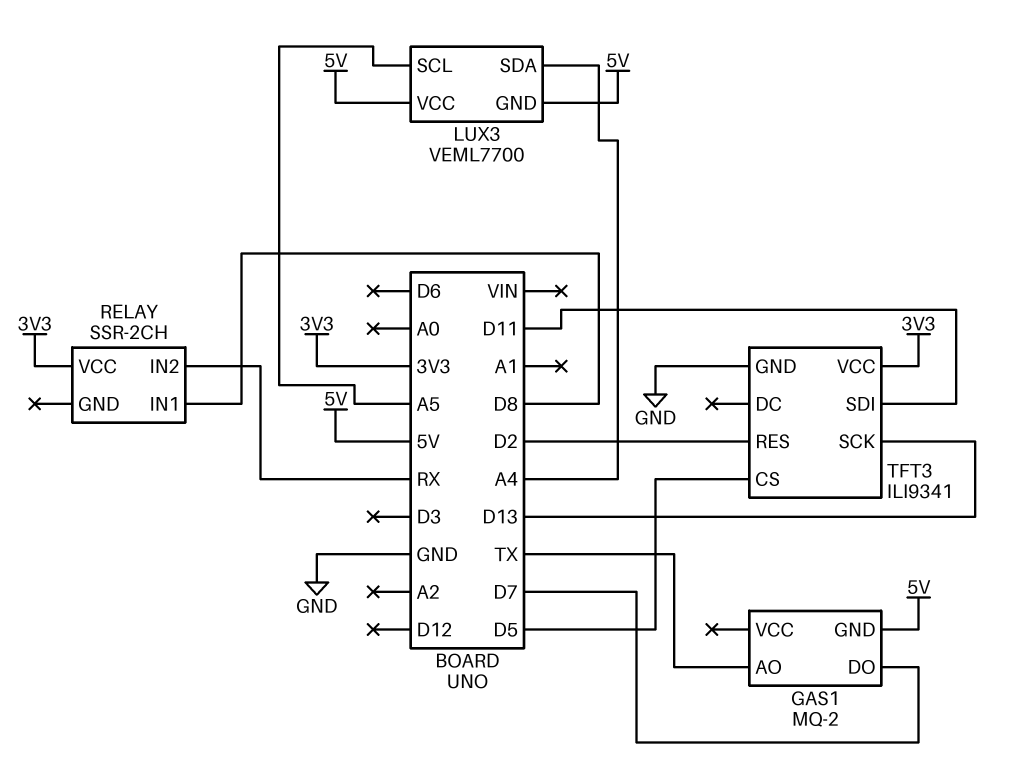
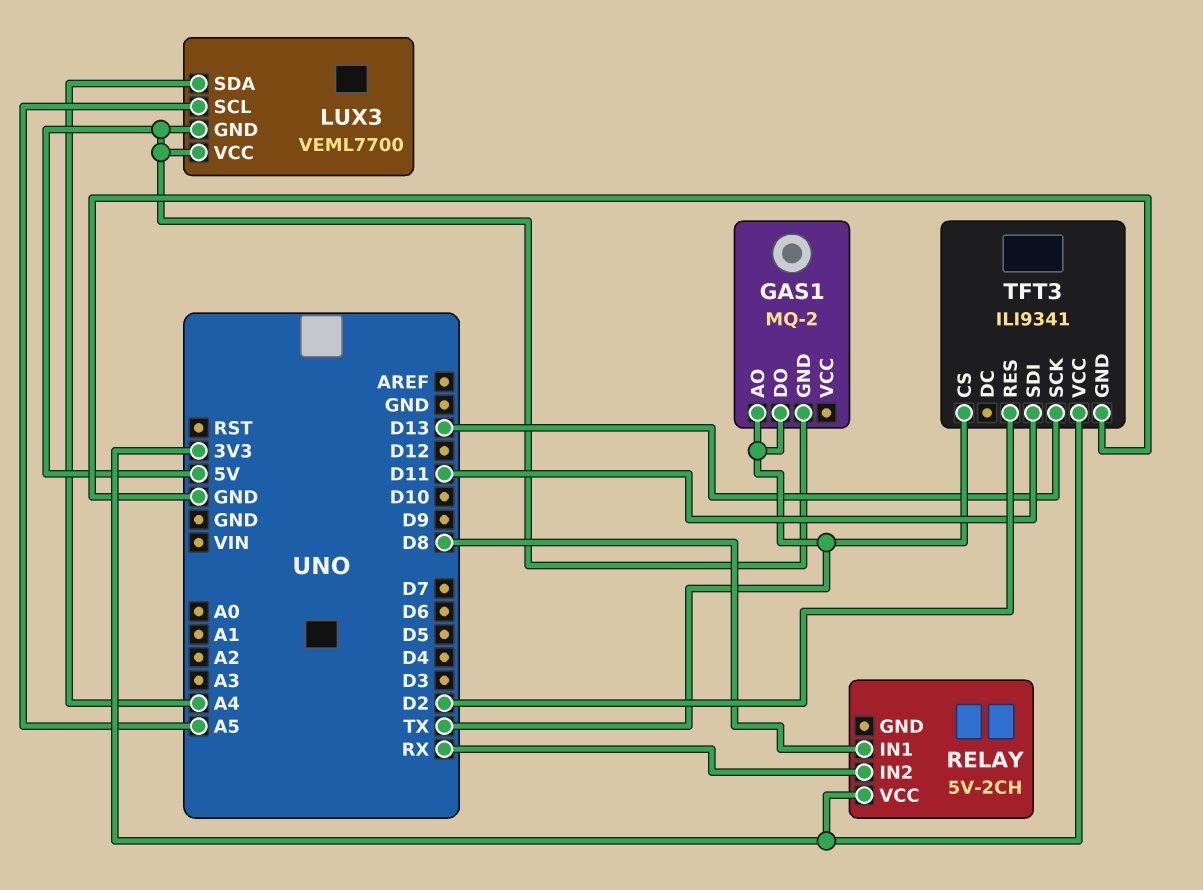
GAS1 pin DO: D7 -> TX
RELAY: SSR-2CH -> 5V-2CH
TFT3 pin CS: D5 -> TX

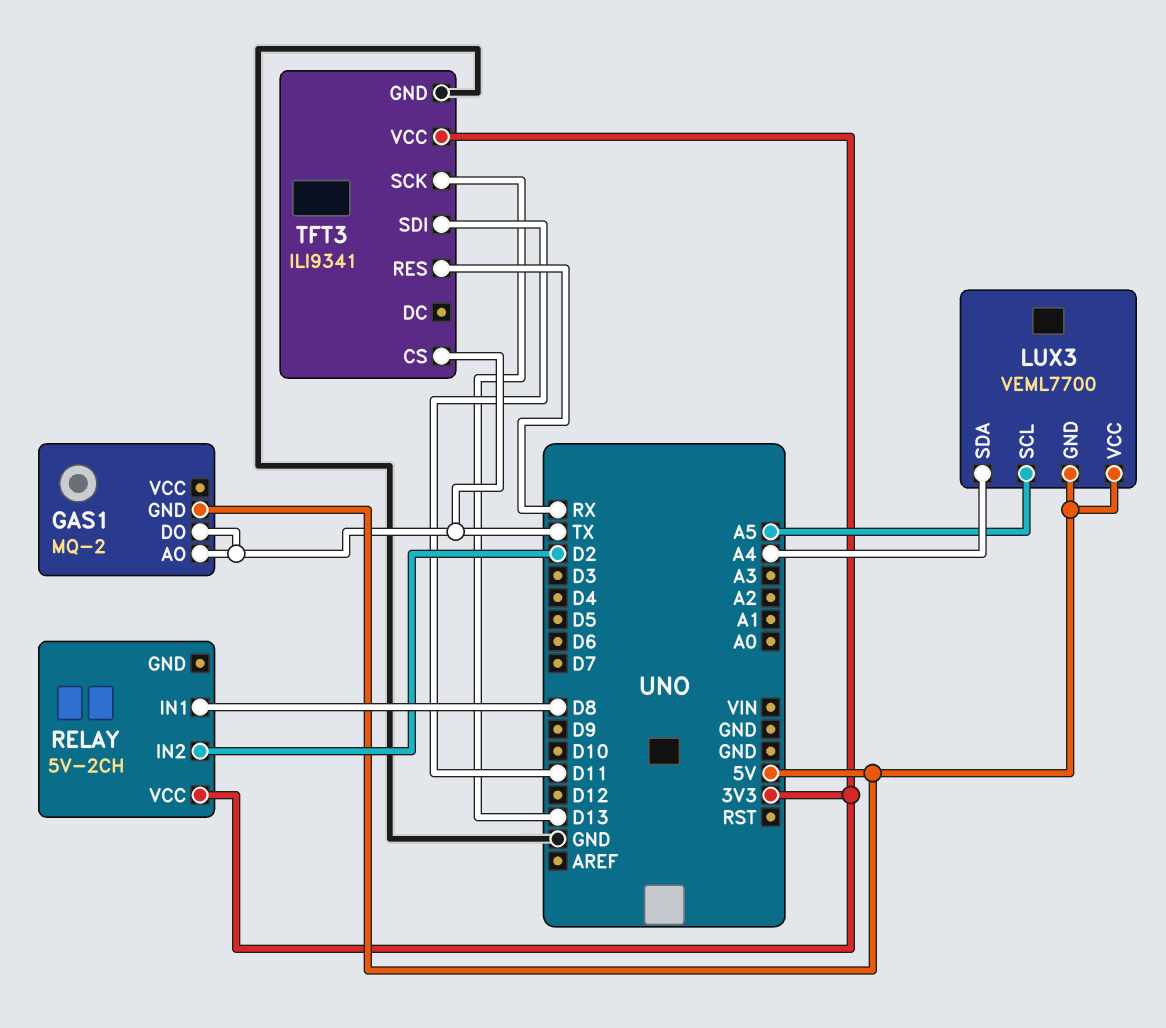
RELAY pin IN2: RX -> D2
TFT3 pin RES: D2 -> RX

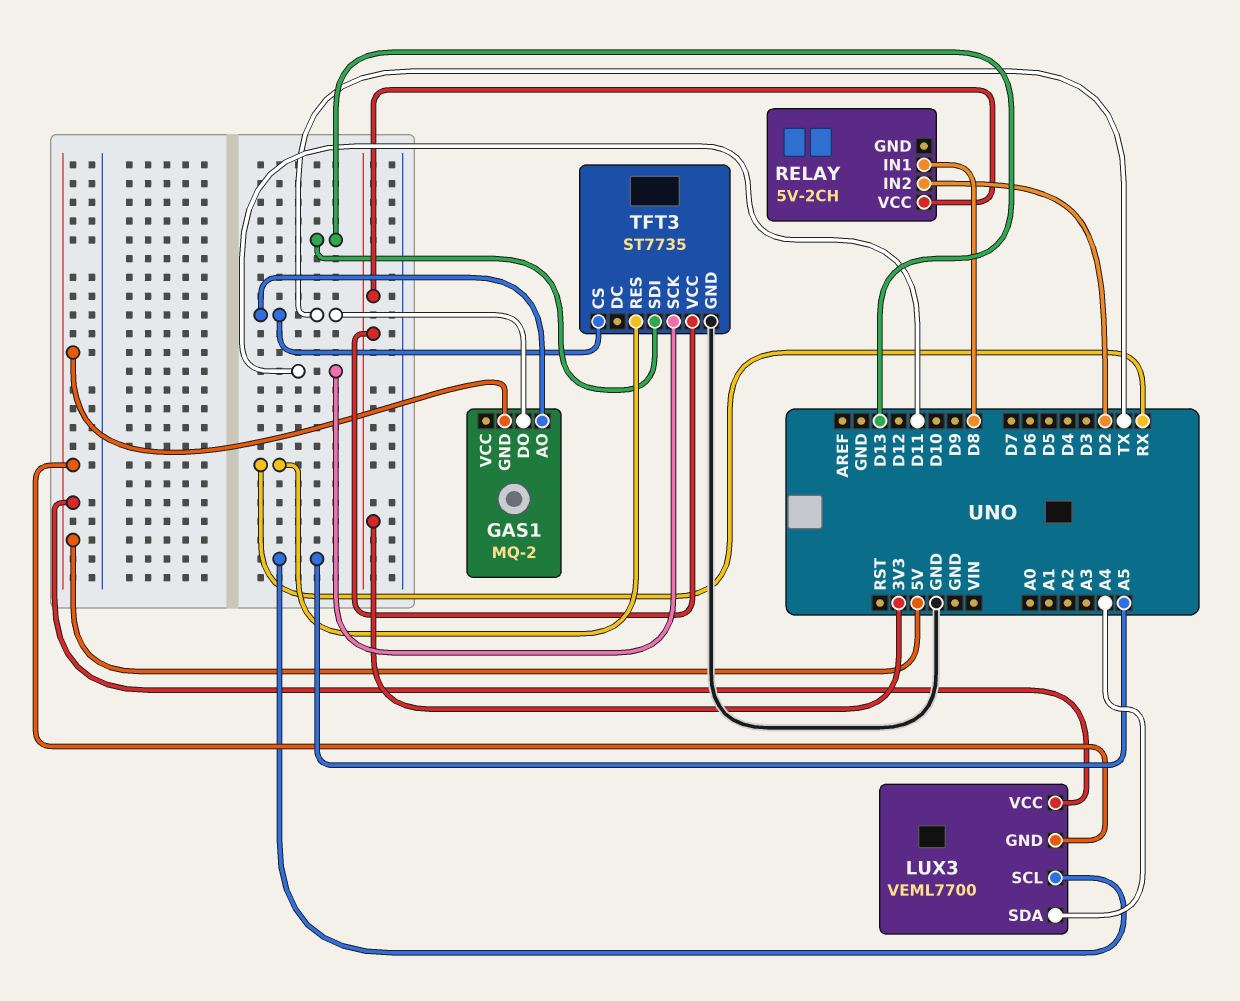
TFT3: ILI9341 -> ST7735
TFT3 pin SCK: D13 -> D11
TFT3 pin SDI: D11 -> D13

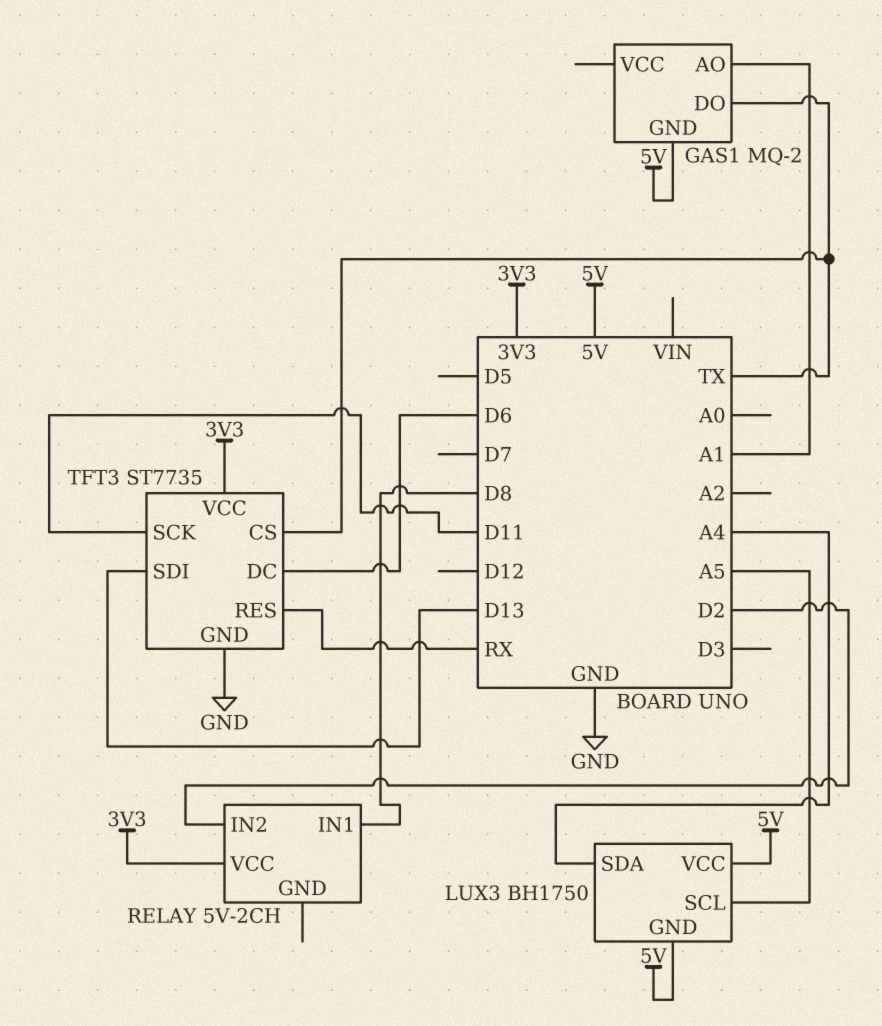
GAS1 pin AO: TX -> A1
LUX3: VEML7700 -> BH1750
TFT3 pin DC: none -> D6

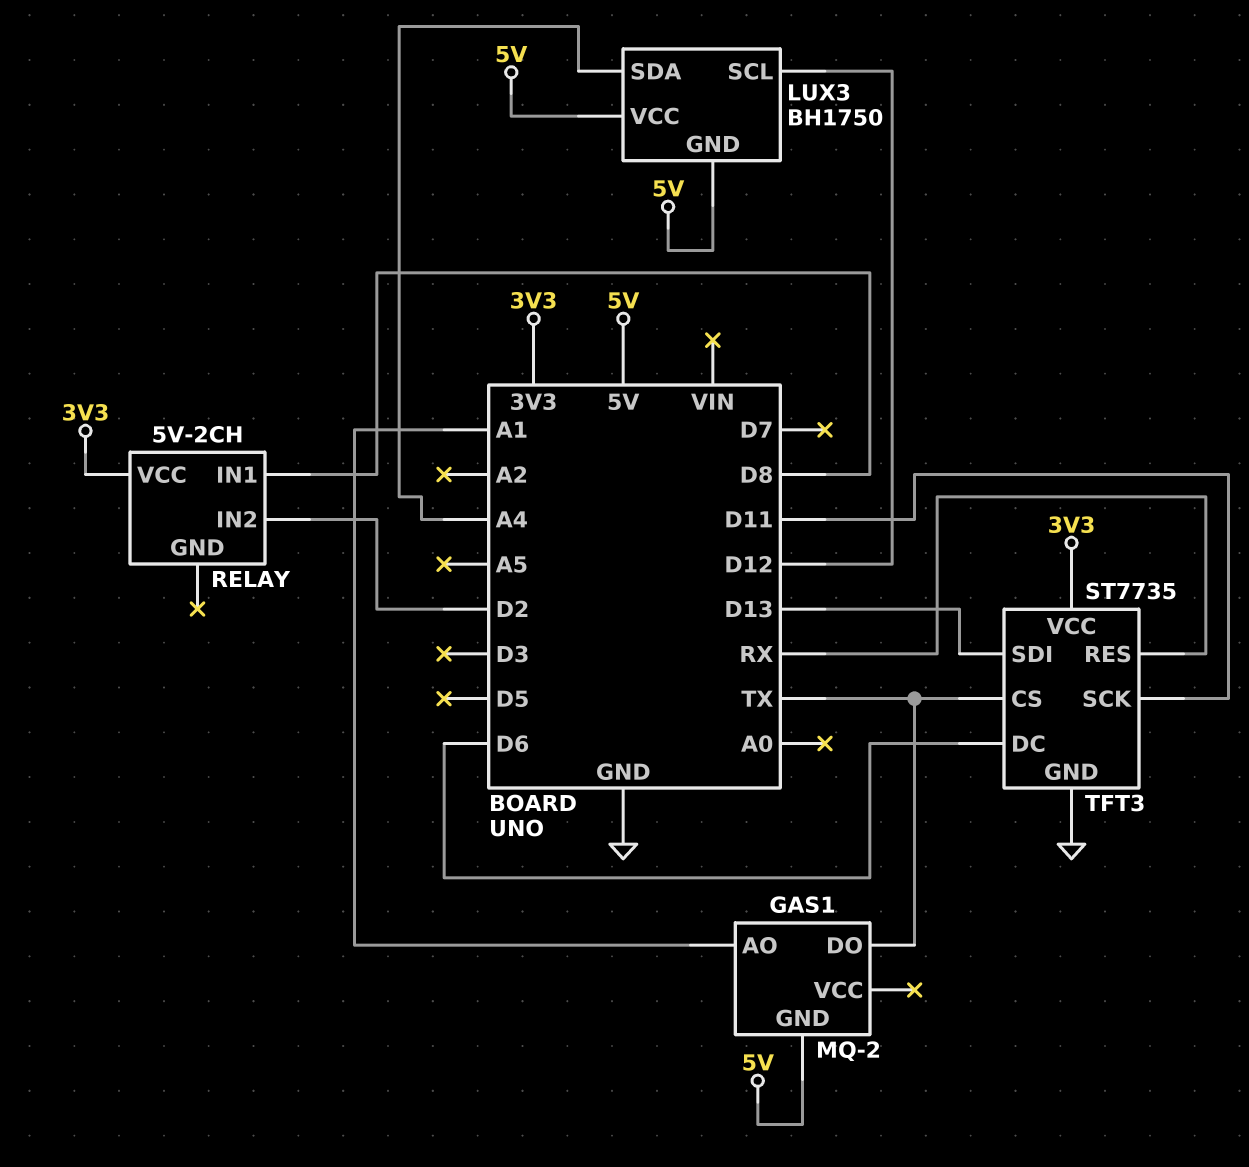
LUX3 pin SCL: A5 -> D12

